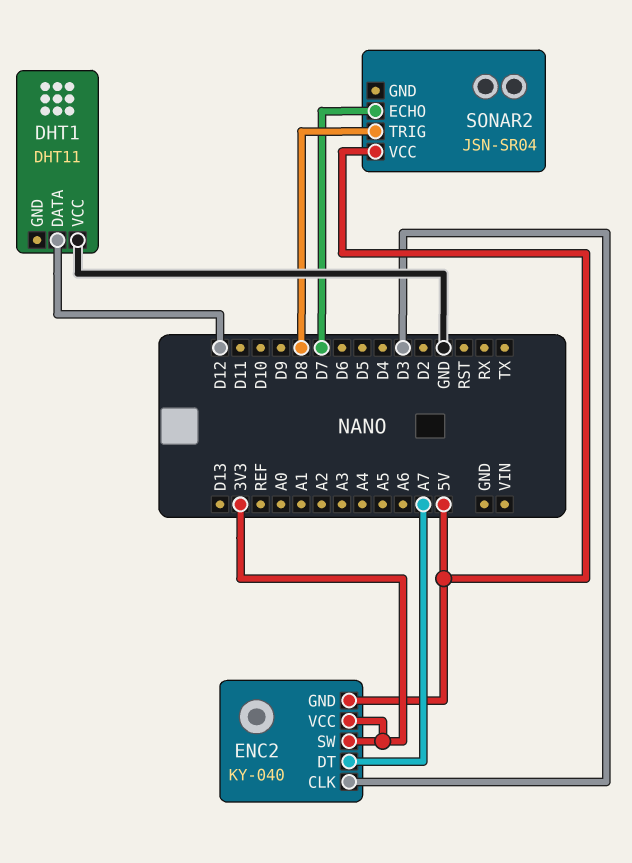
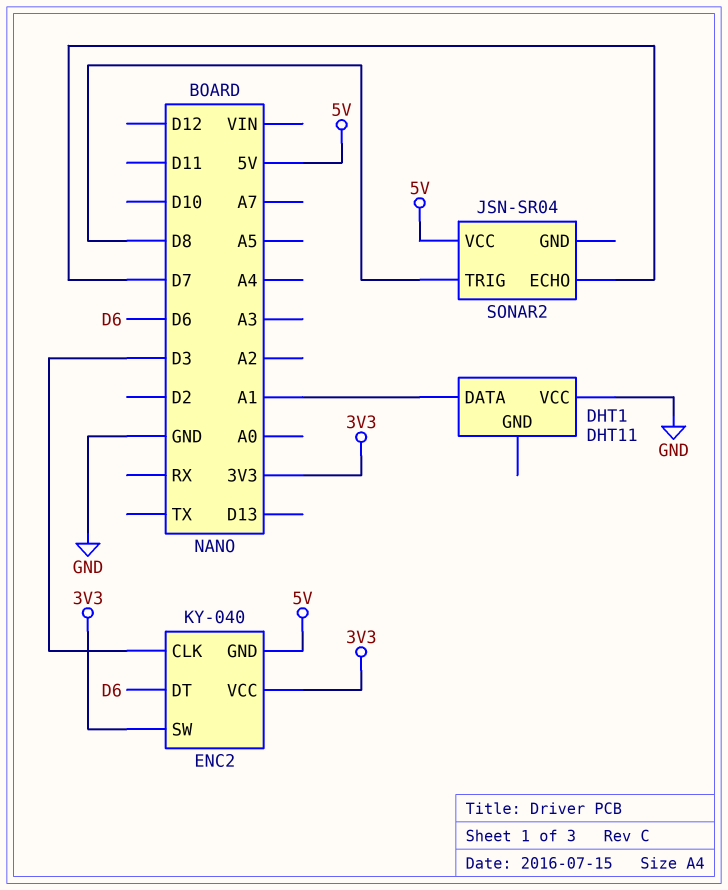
DHT1 pin DATA: D12 -> A1
ENC2 pin DT: A7 -> D6

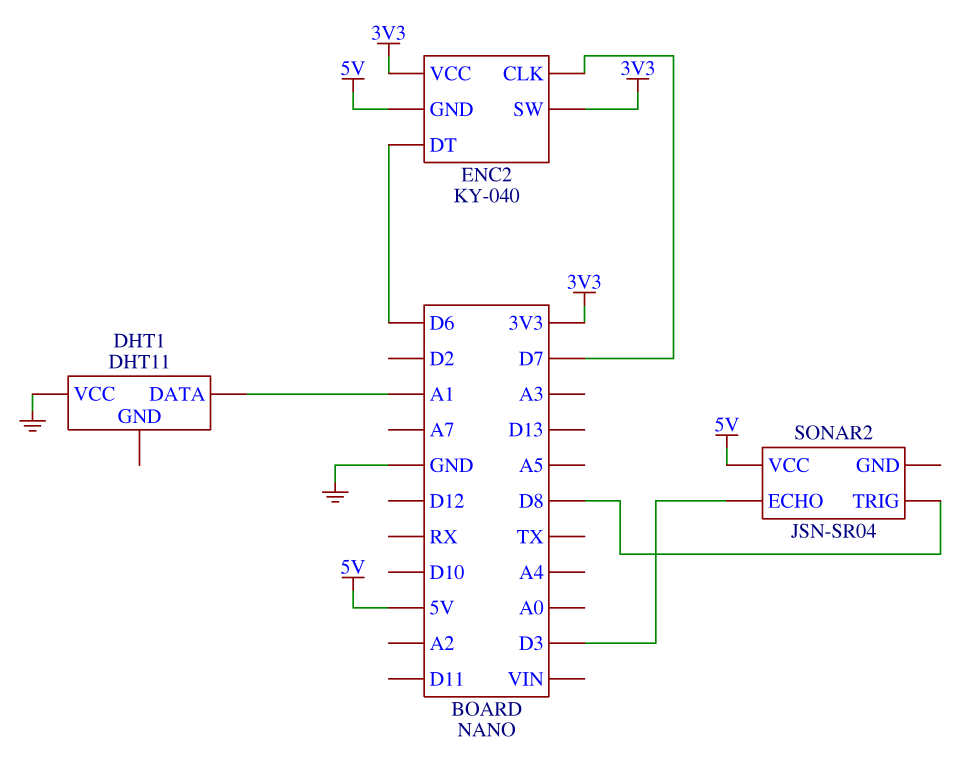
ENC2 pin CLK: D3 -> D7
SONAR2 pin ECHO: D7 -> D3

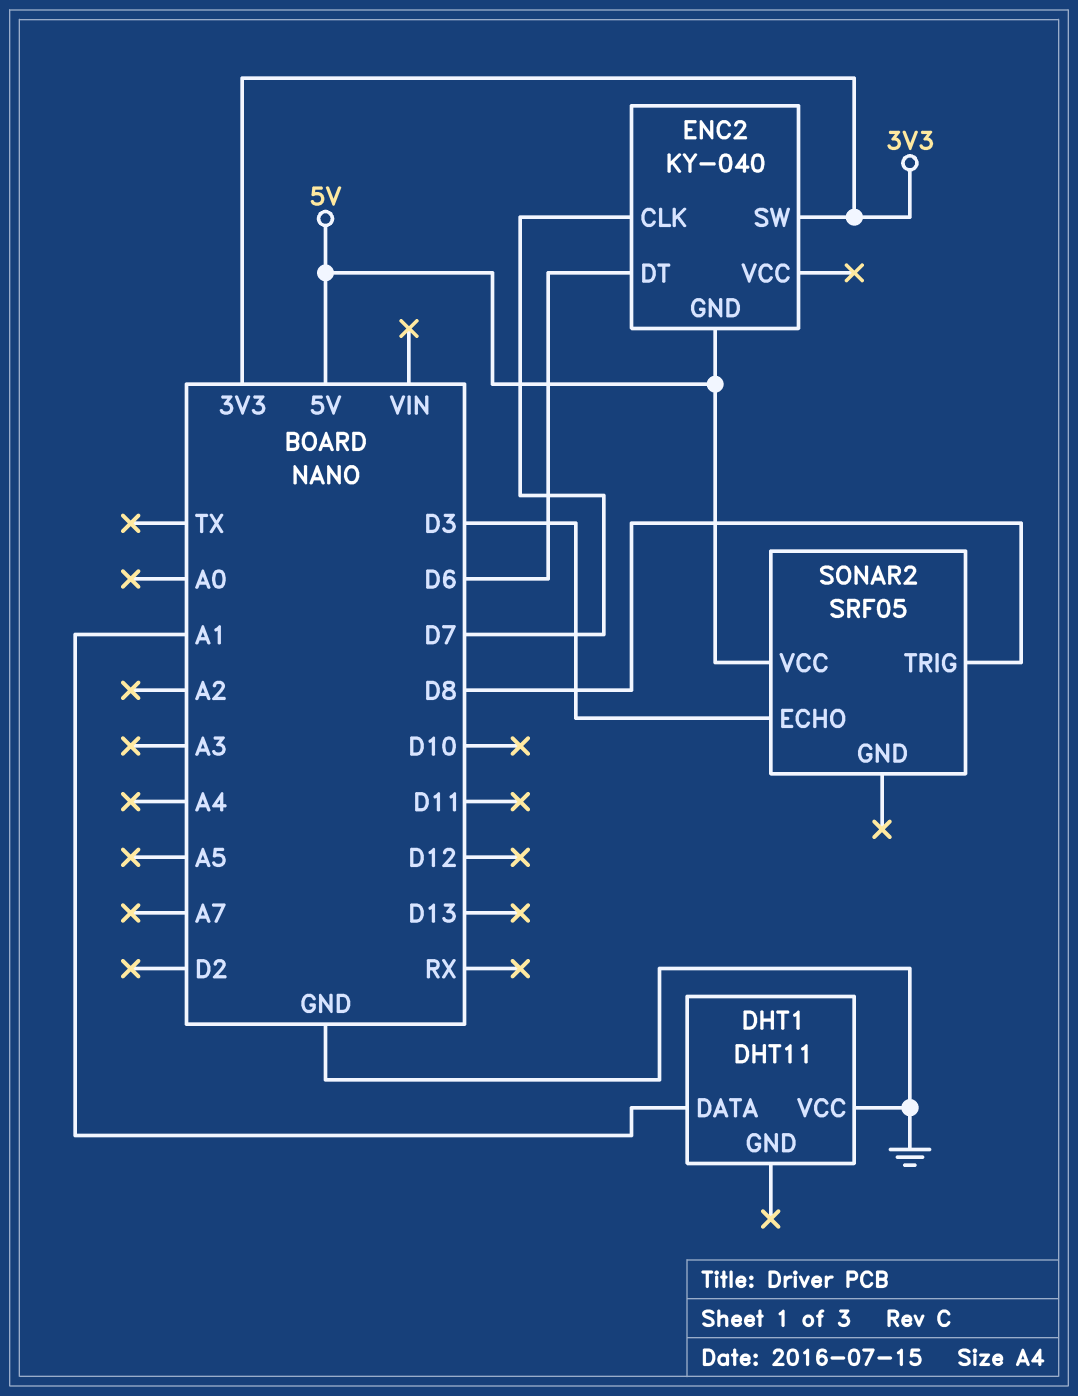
ENC2 pin VCC: 3V3 -> none
SONAR2: JSN-SR04 -> SRF05

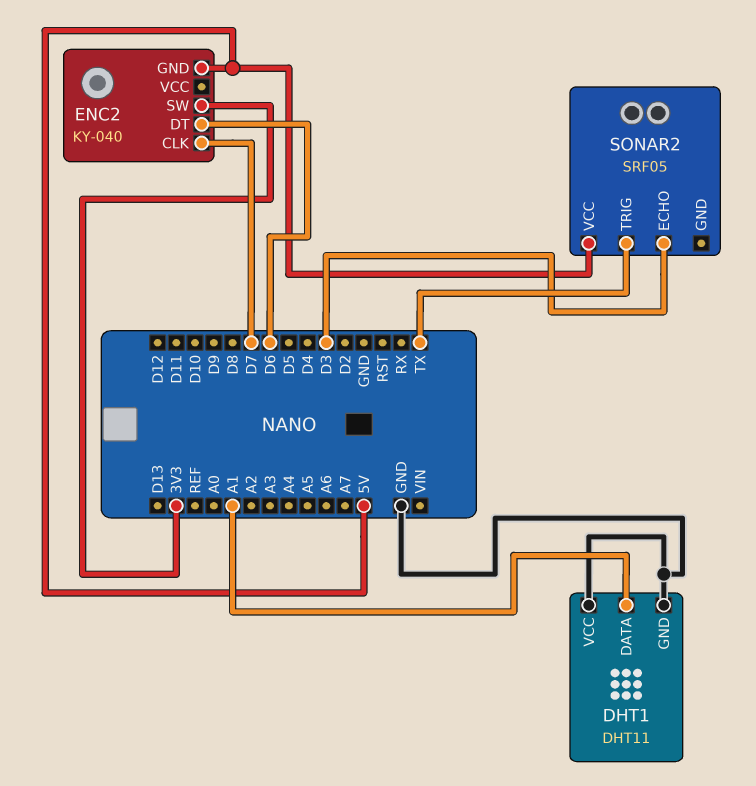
DHT1 pin GND: none -> GND
SONAR2 pin TRIG: D8 -> TX

